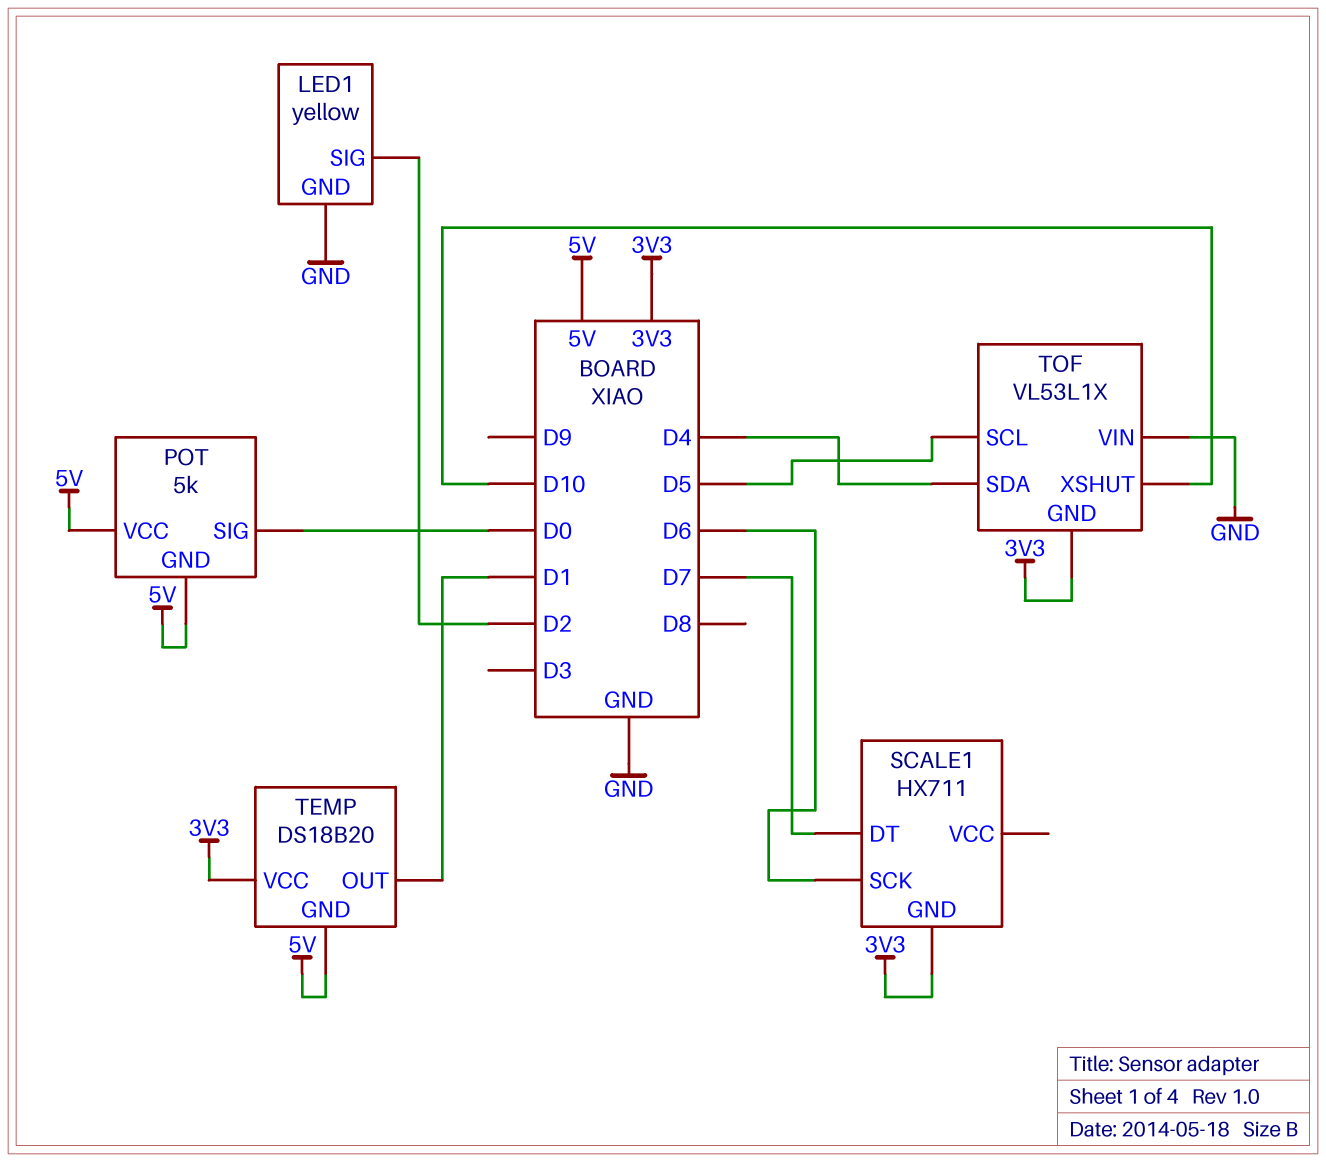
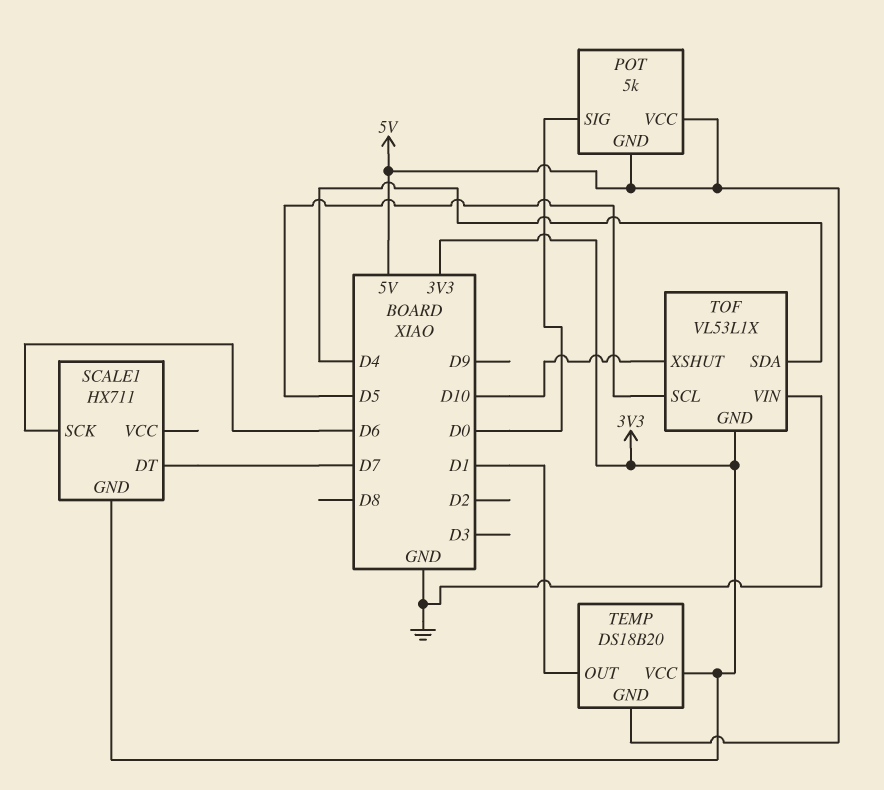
LED1: yellow -> none
LED1 pin GND: GND -> none
LED1 pin SIG: D2 -> none

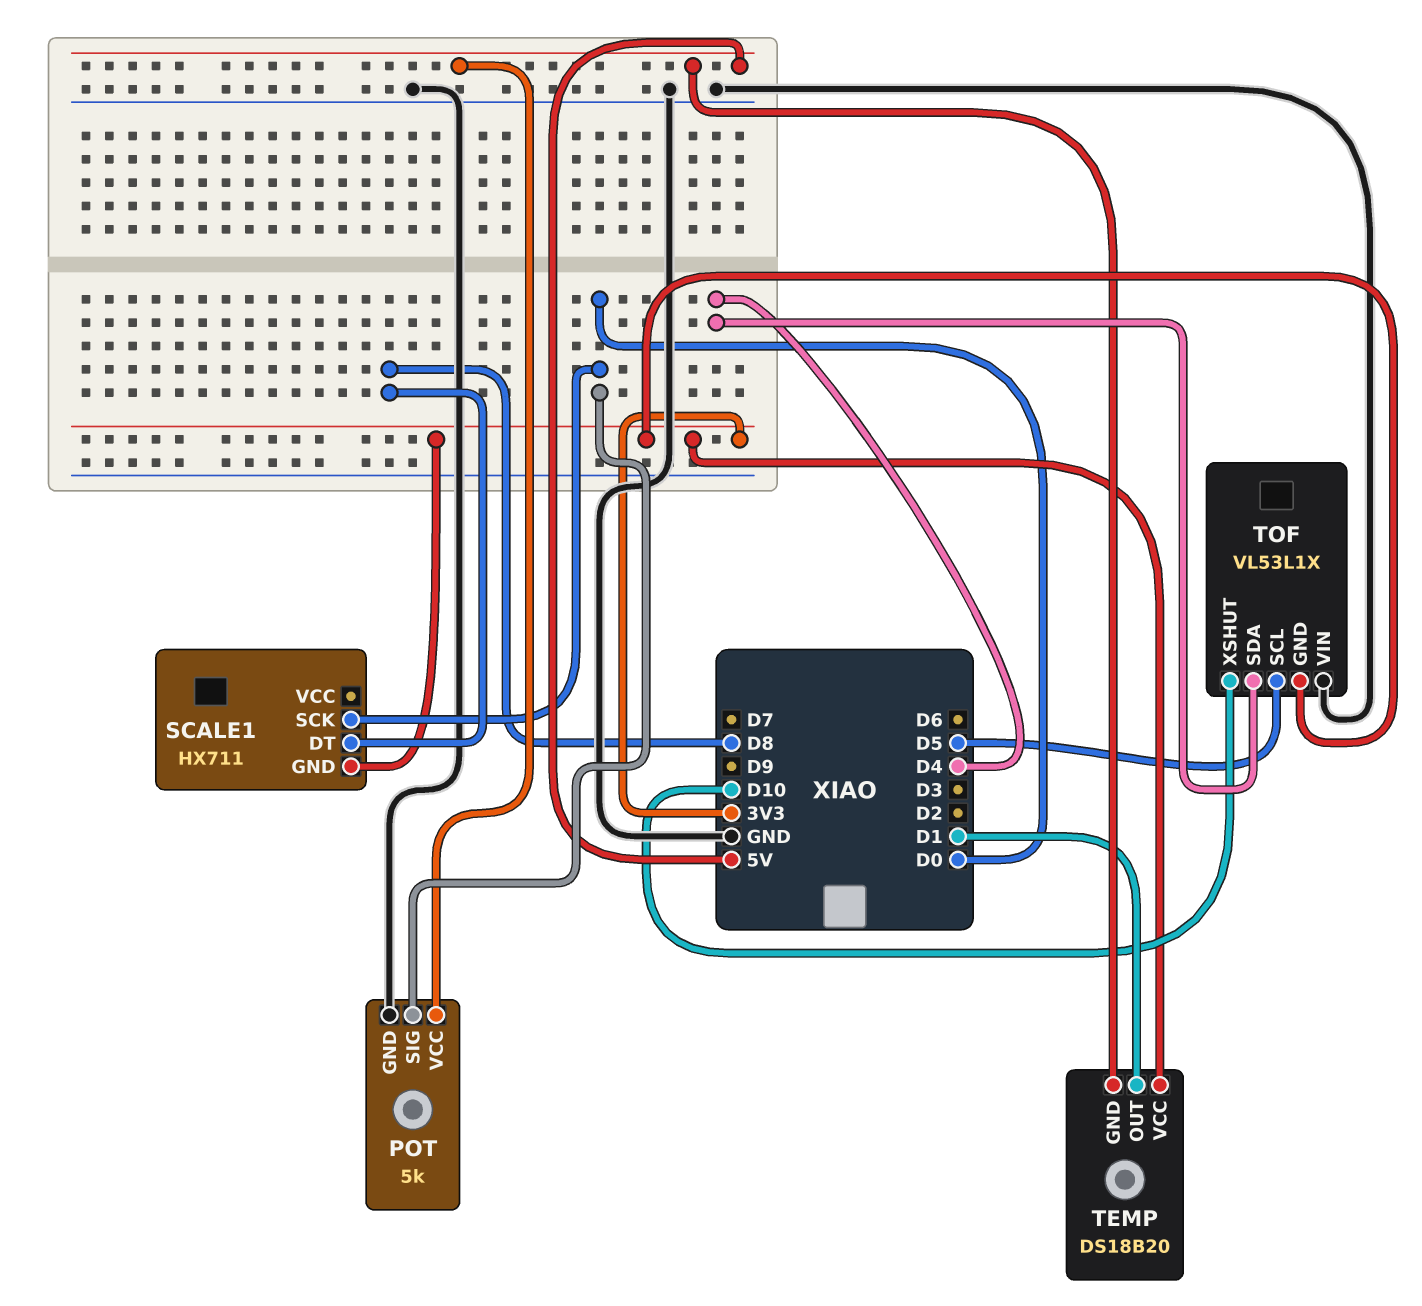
POT pin GND: 5V -> GND
SCALE1 pin DT: D7 -> D8
SCALE1 pin SCK: D6 -> D0

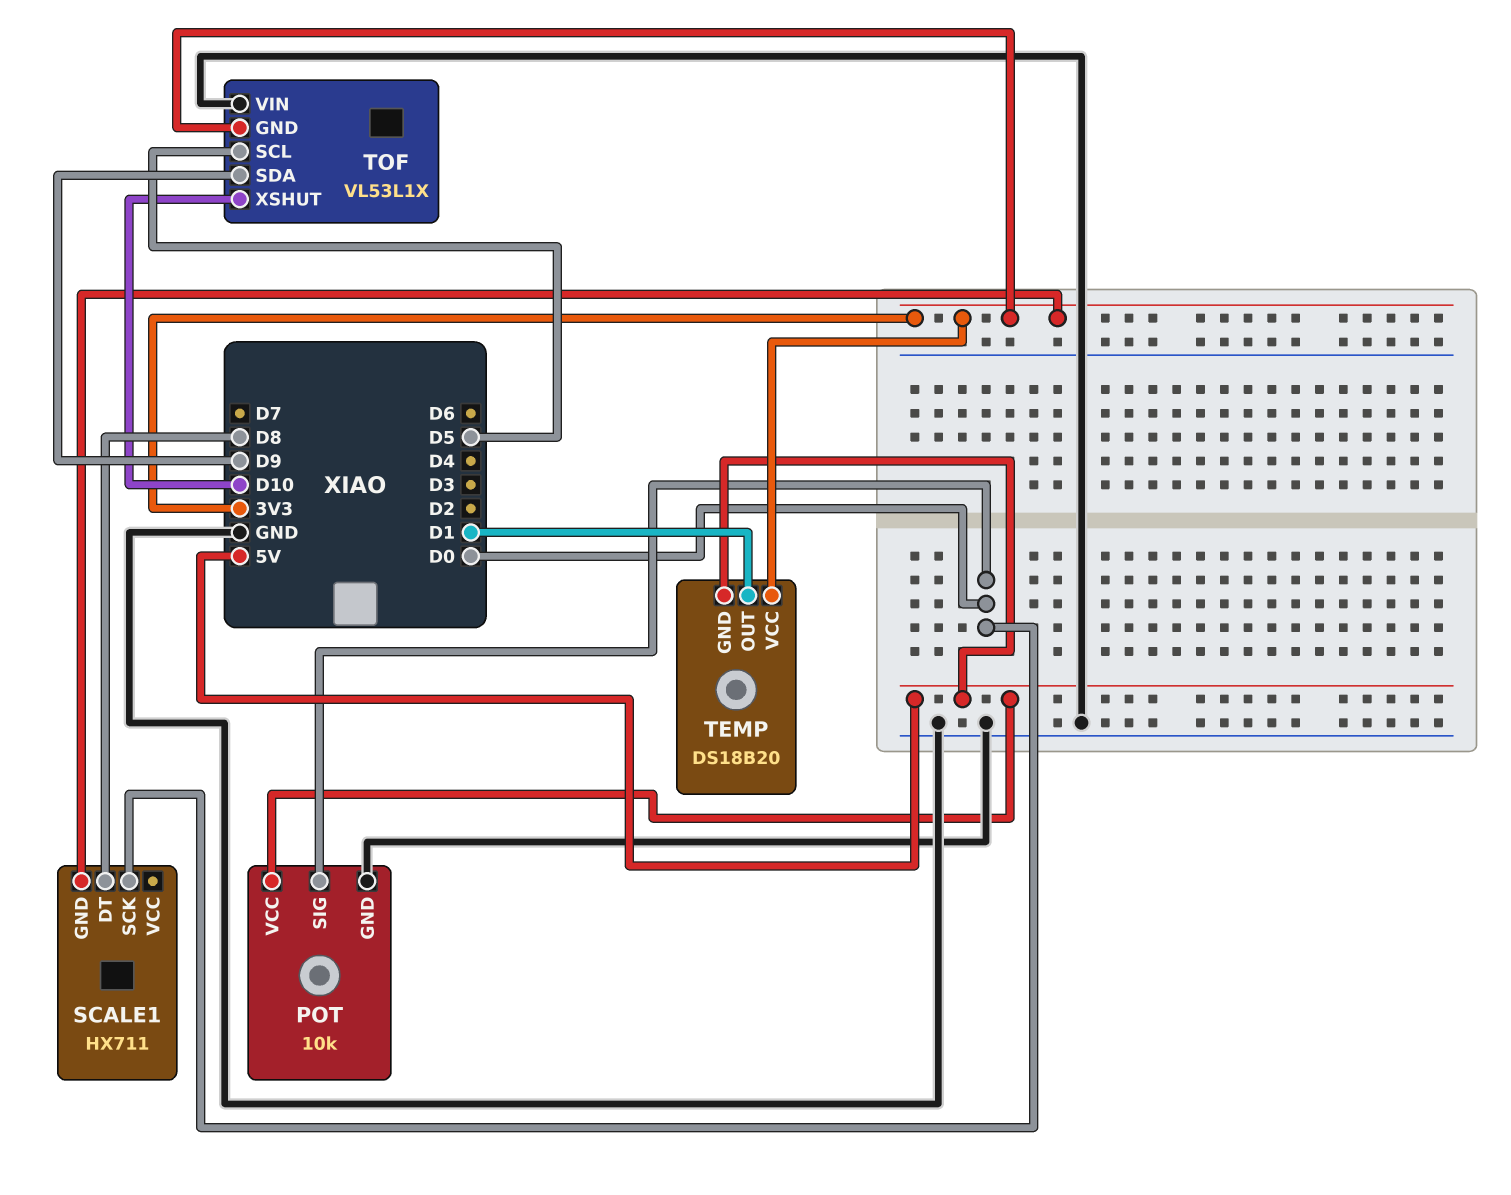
POT: 5k -> 10k
TOF pin SDA: D4 -> D9

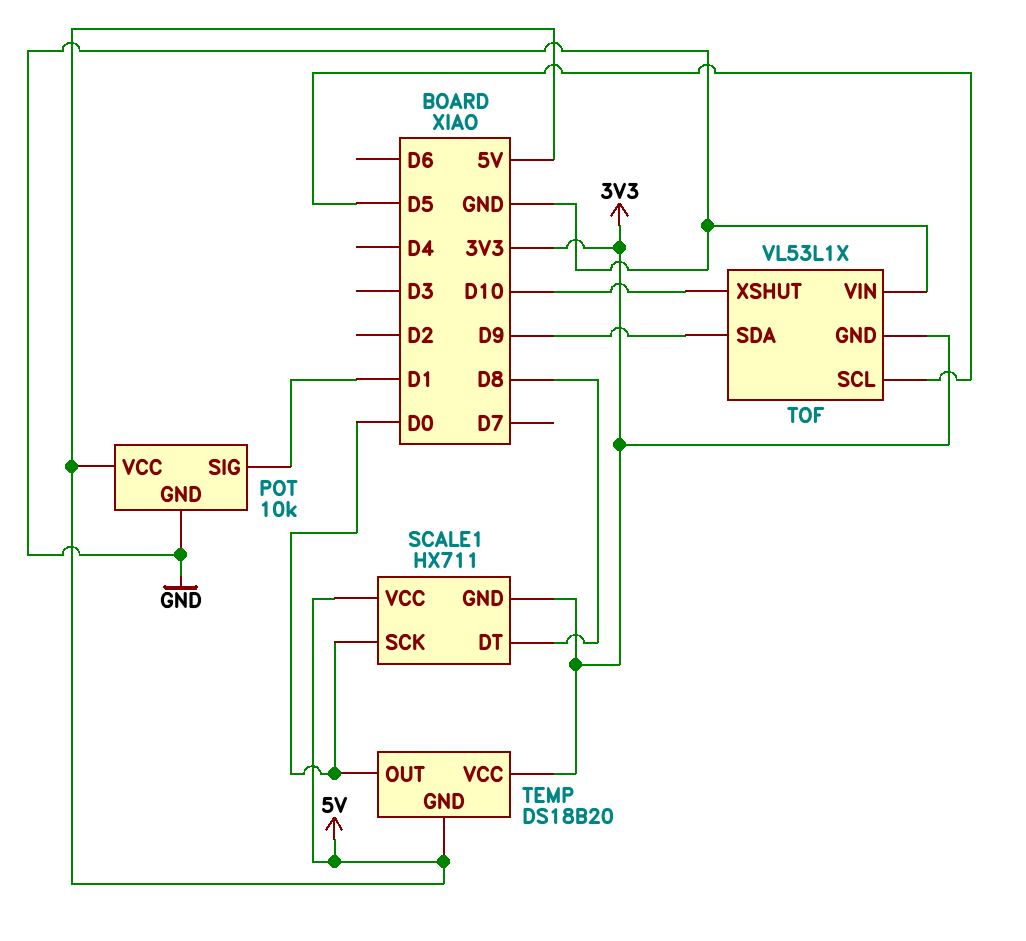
POT pin SIG: D0 -> D1
SCALE1 pin VCC: none -> 5V
TEMP pin OUT: D1 -> D0

